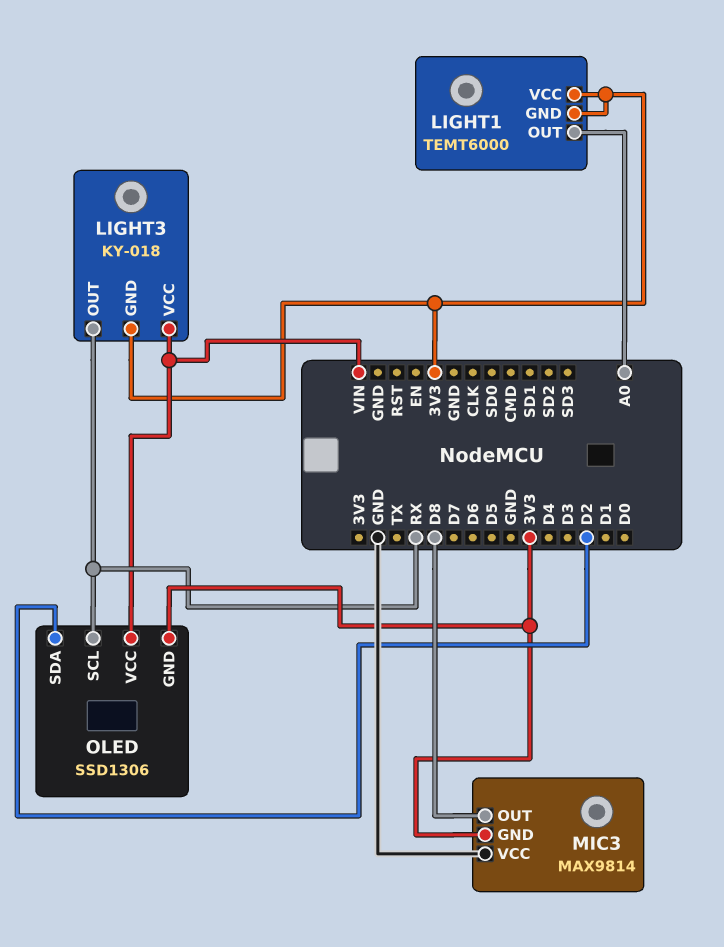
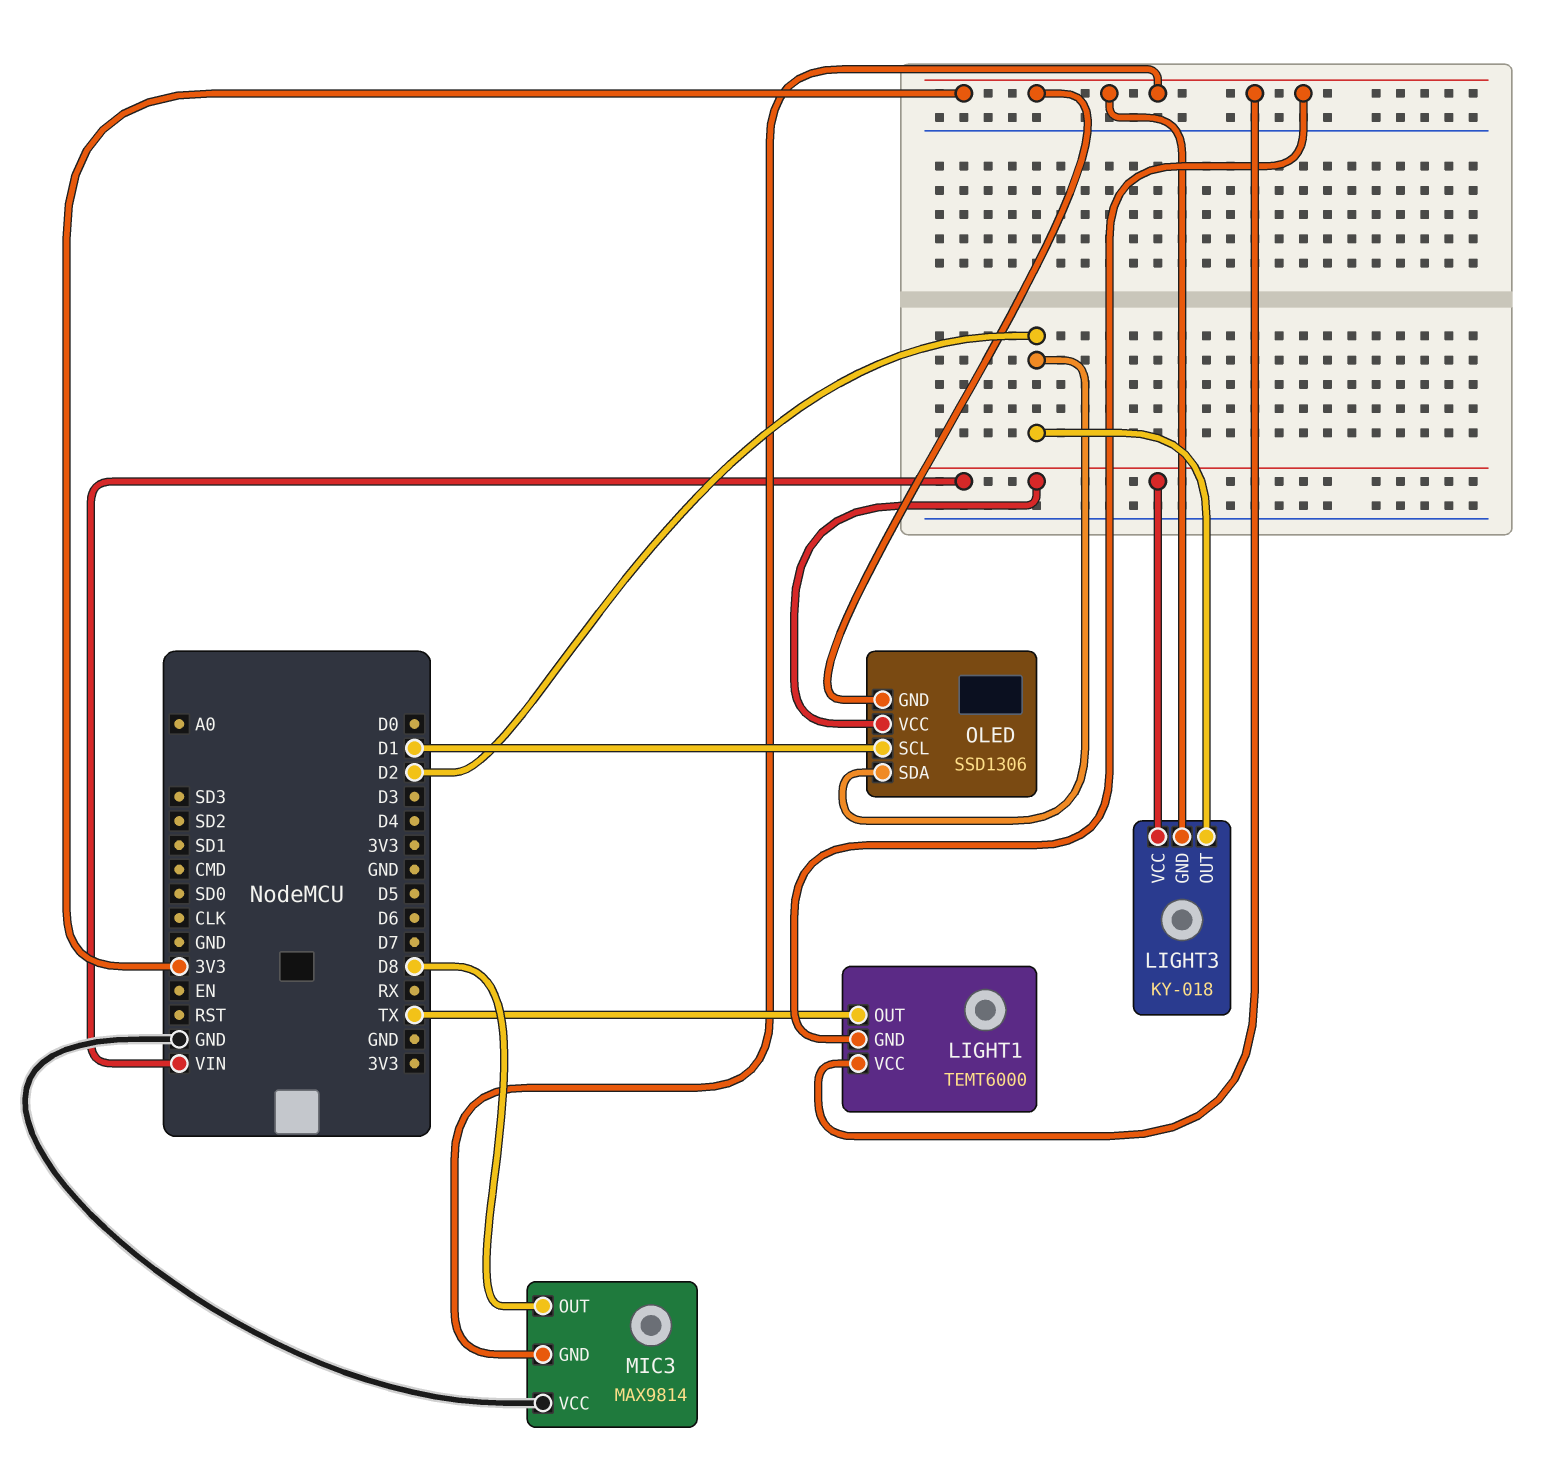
LIGHT1 pin OUT: A0 -> TX
LIGHT3 pin OUT: RX -> D2
OLED pin SCL: RX -> D1

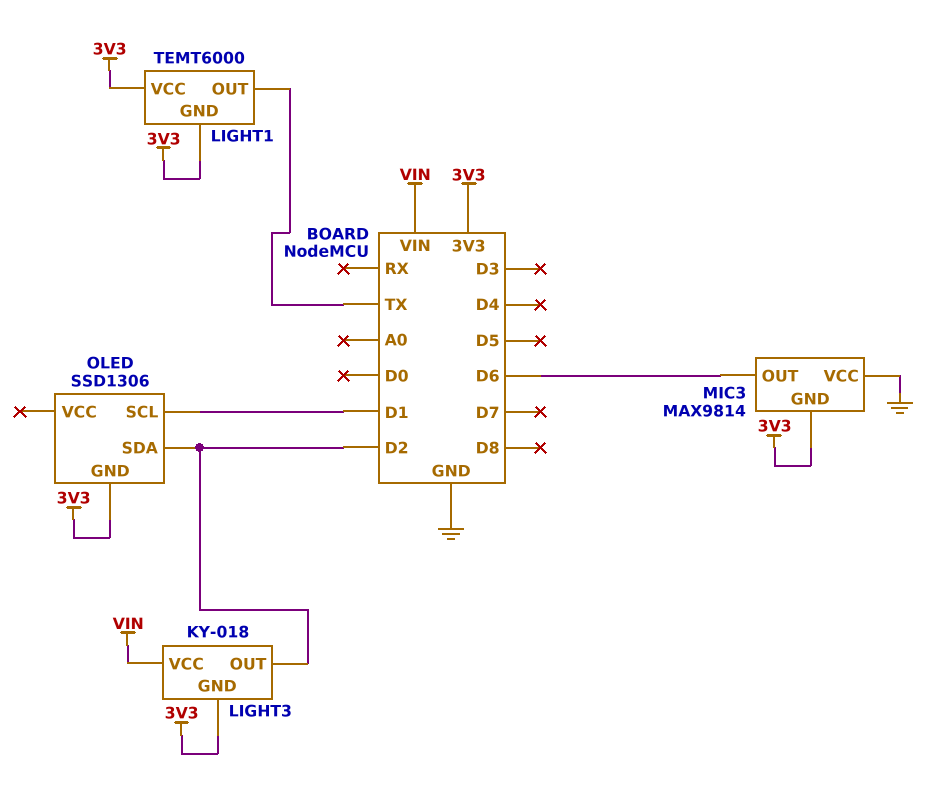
MIC3 pin OUT: D8 -> D6
OLED pin VCC: VIN -> none

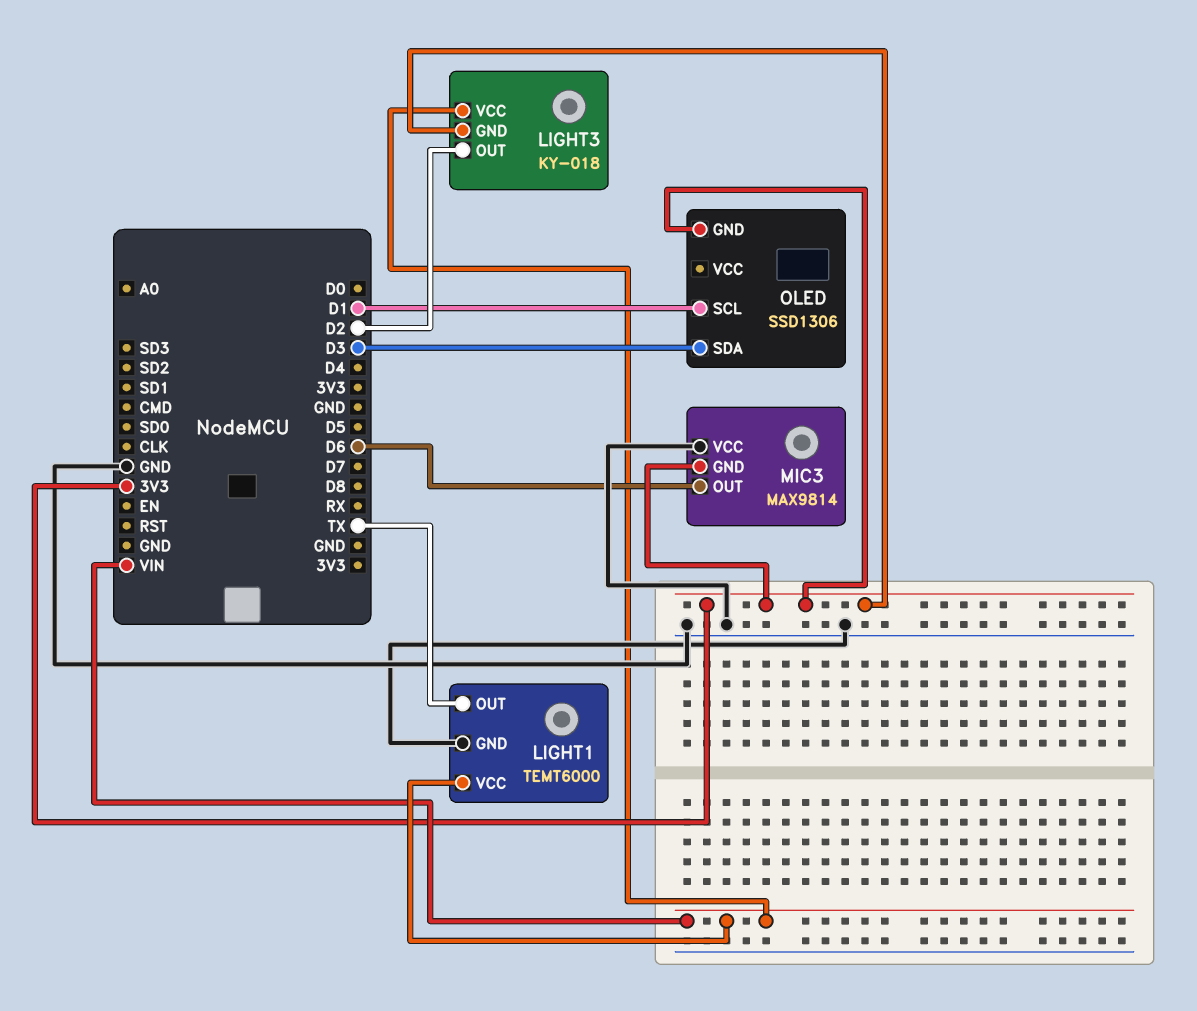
LIGHT1 pin GND: 3V3 -> GND
LIGHT1 pin VCC: 3V3 -> VIN
OLED pin SDA: D2 -> D3

